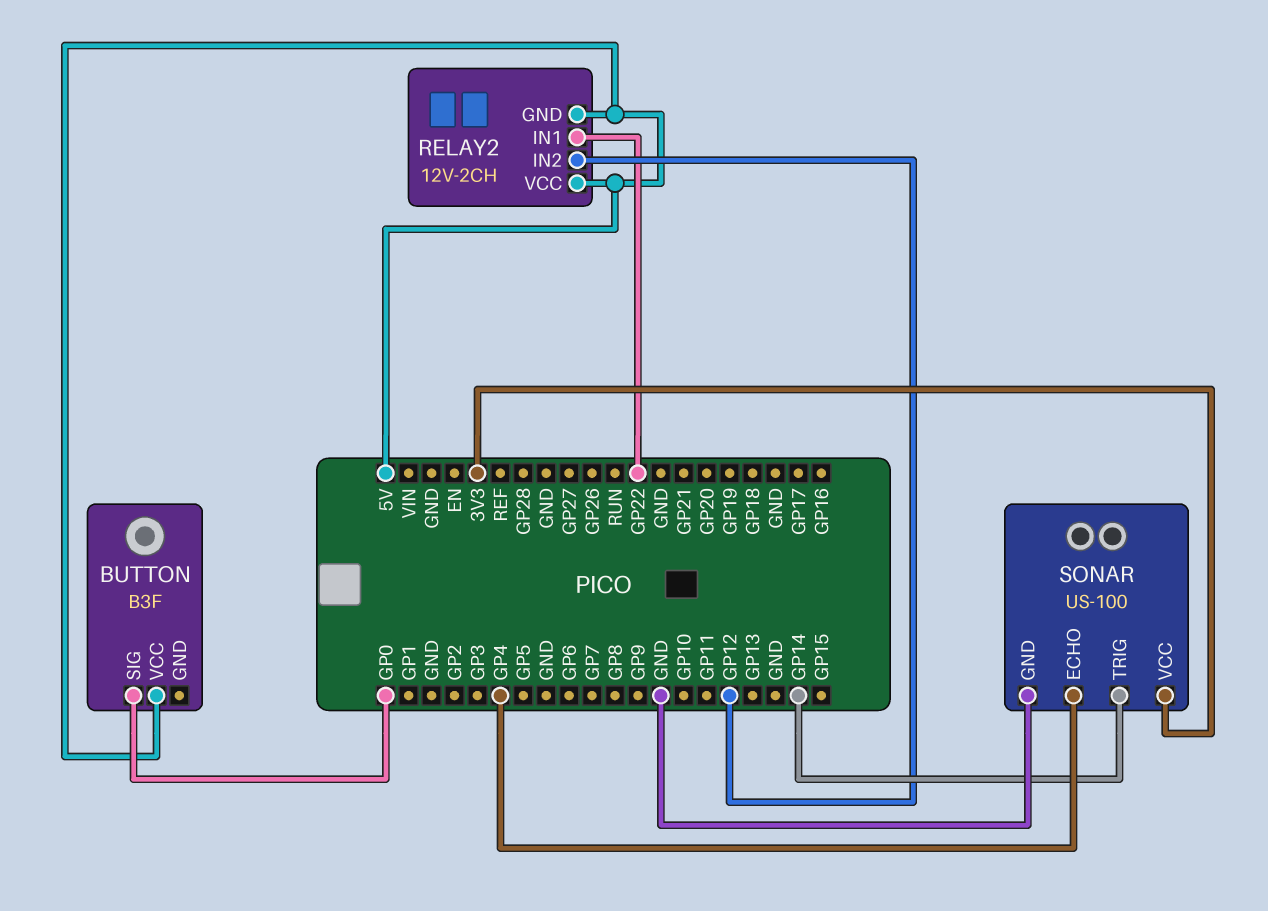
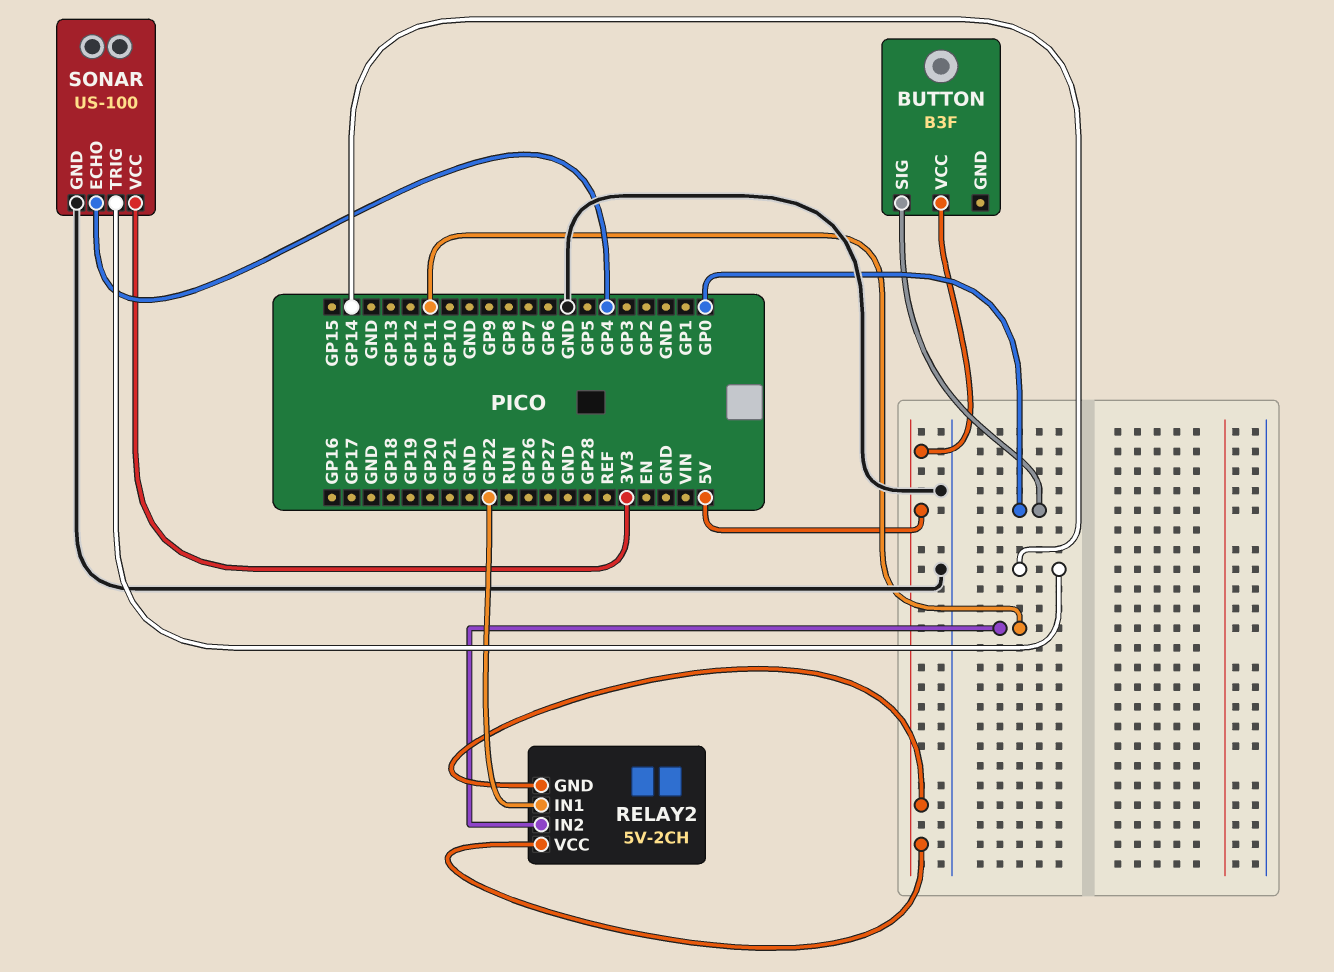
RELAY2: 12V-2CH -> 5V-2CH
RELAY2 pin IN2: GP12 -> GP11

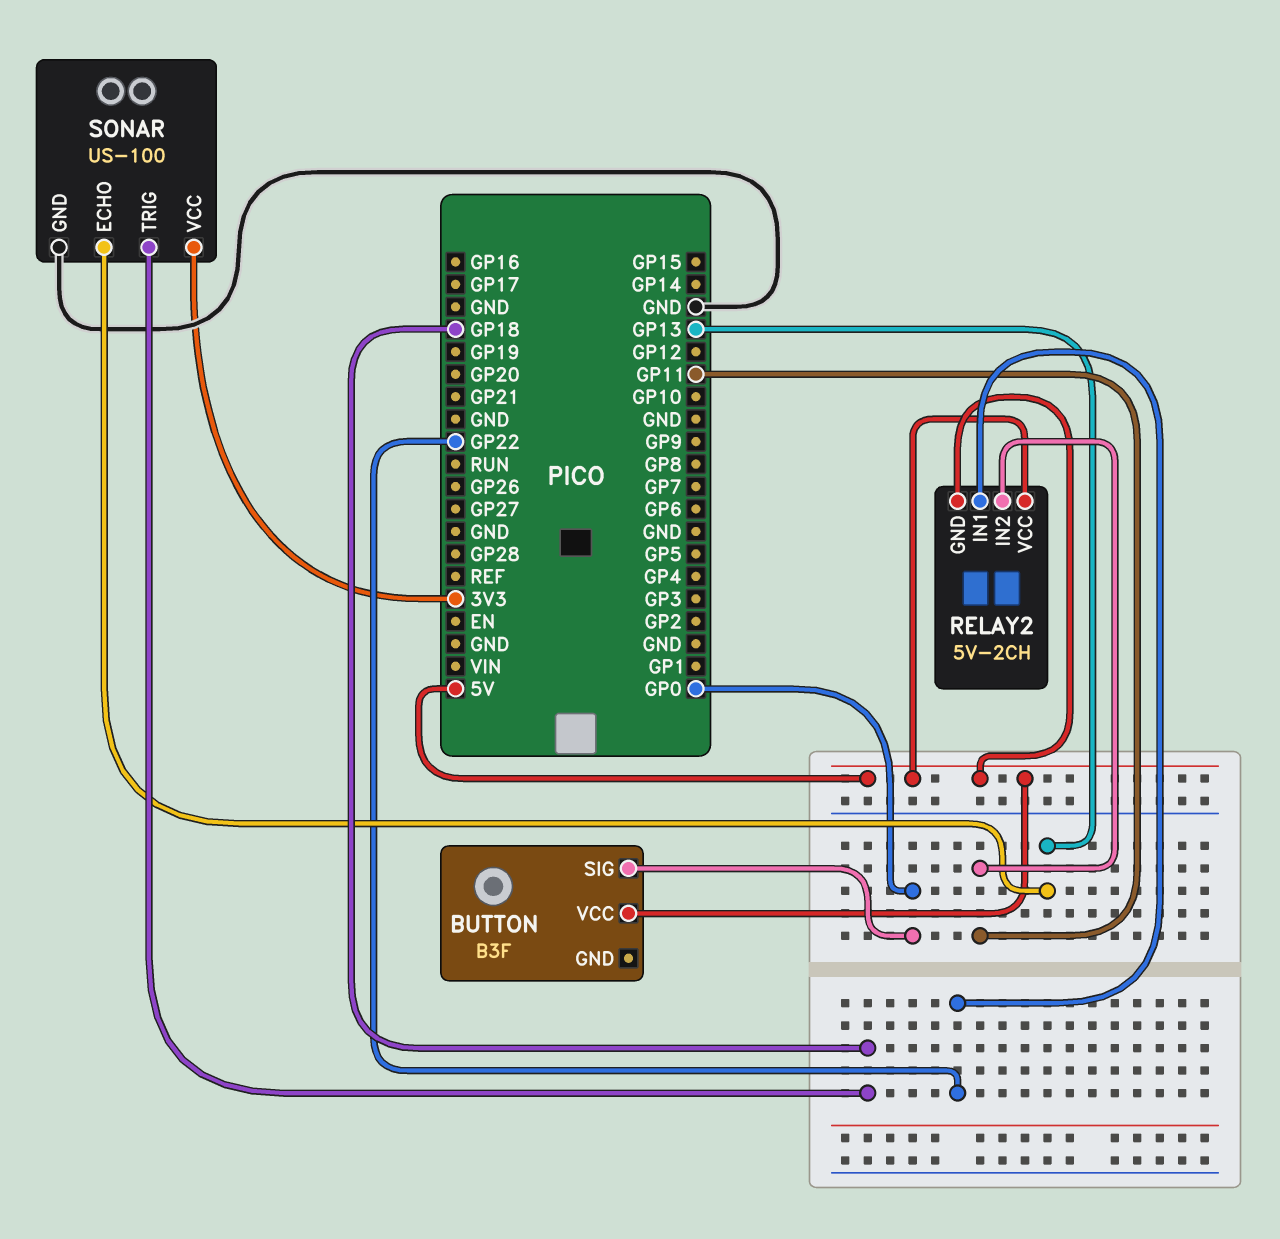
SONAR pin ECHO: GP4 -> GP13
SONAR pin TRIG: GP14 -> GP18

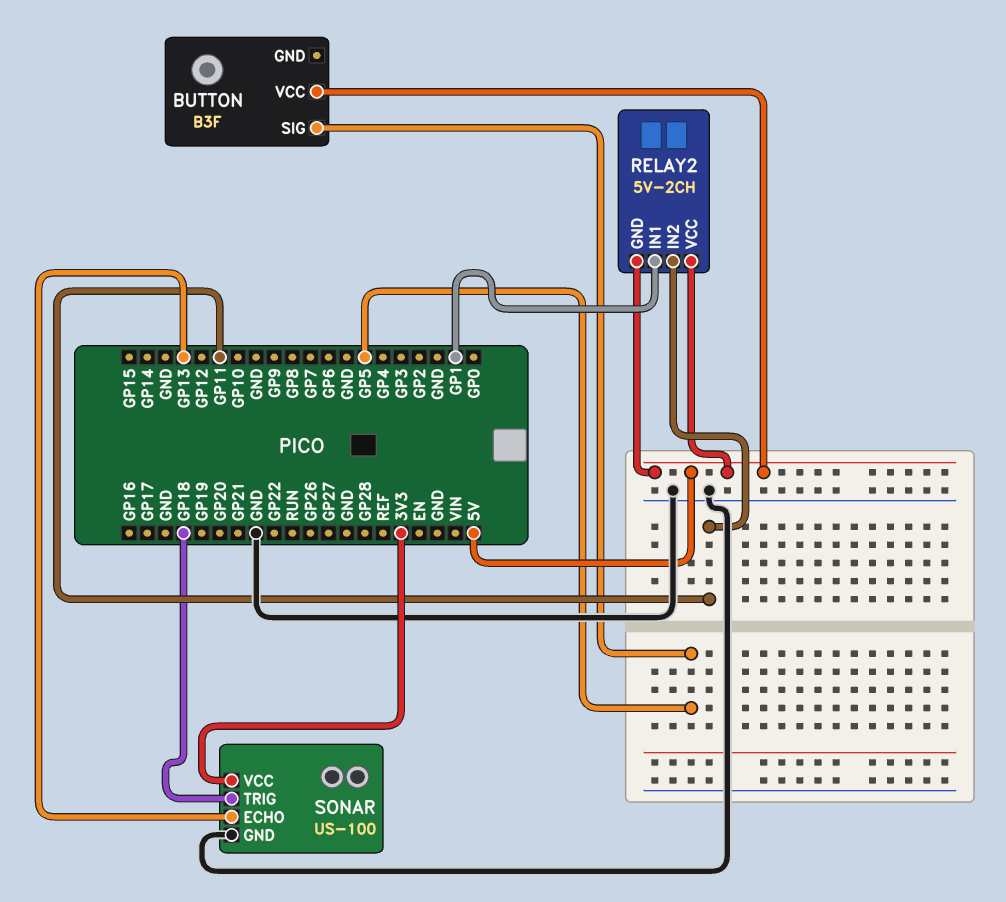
BUTTON pin SIG: GP0 -> GP5
RELAY2 pin IN1: GP22 -> GP1

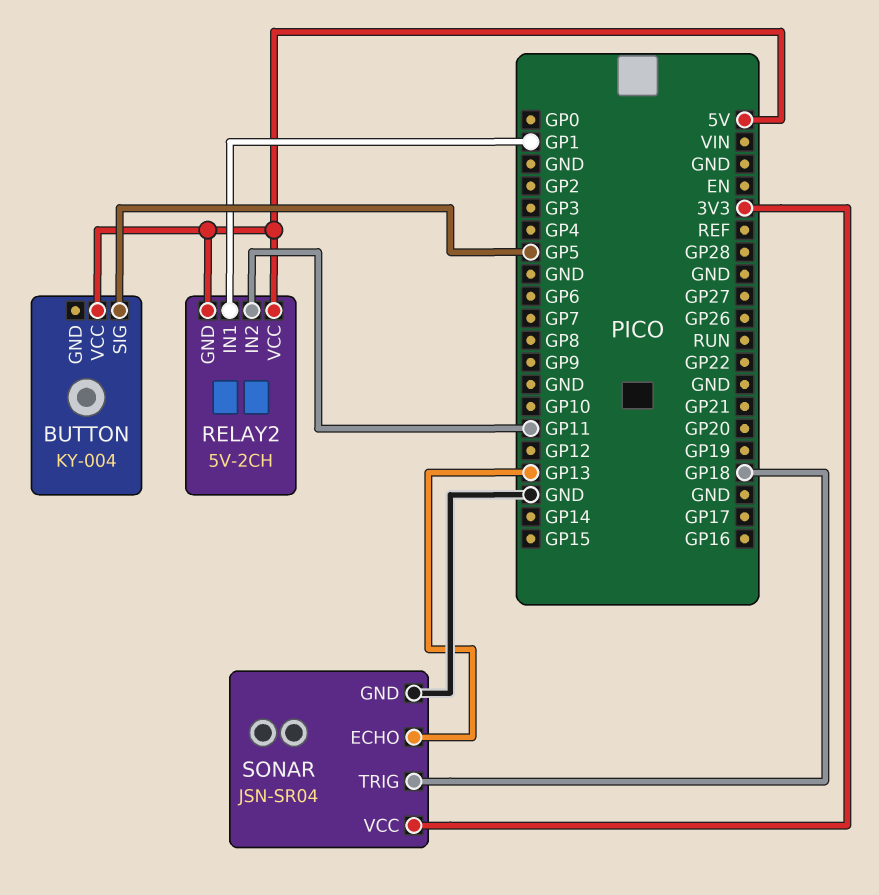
BUTTON: B3F -> KY-004
SONAR: US-100 -> JSN-SR04

